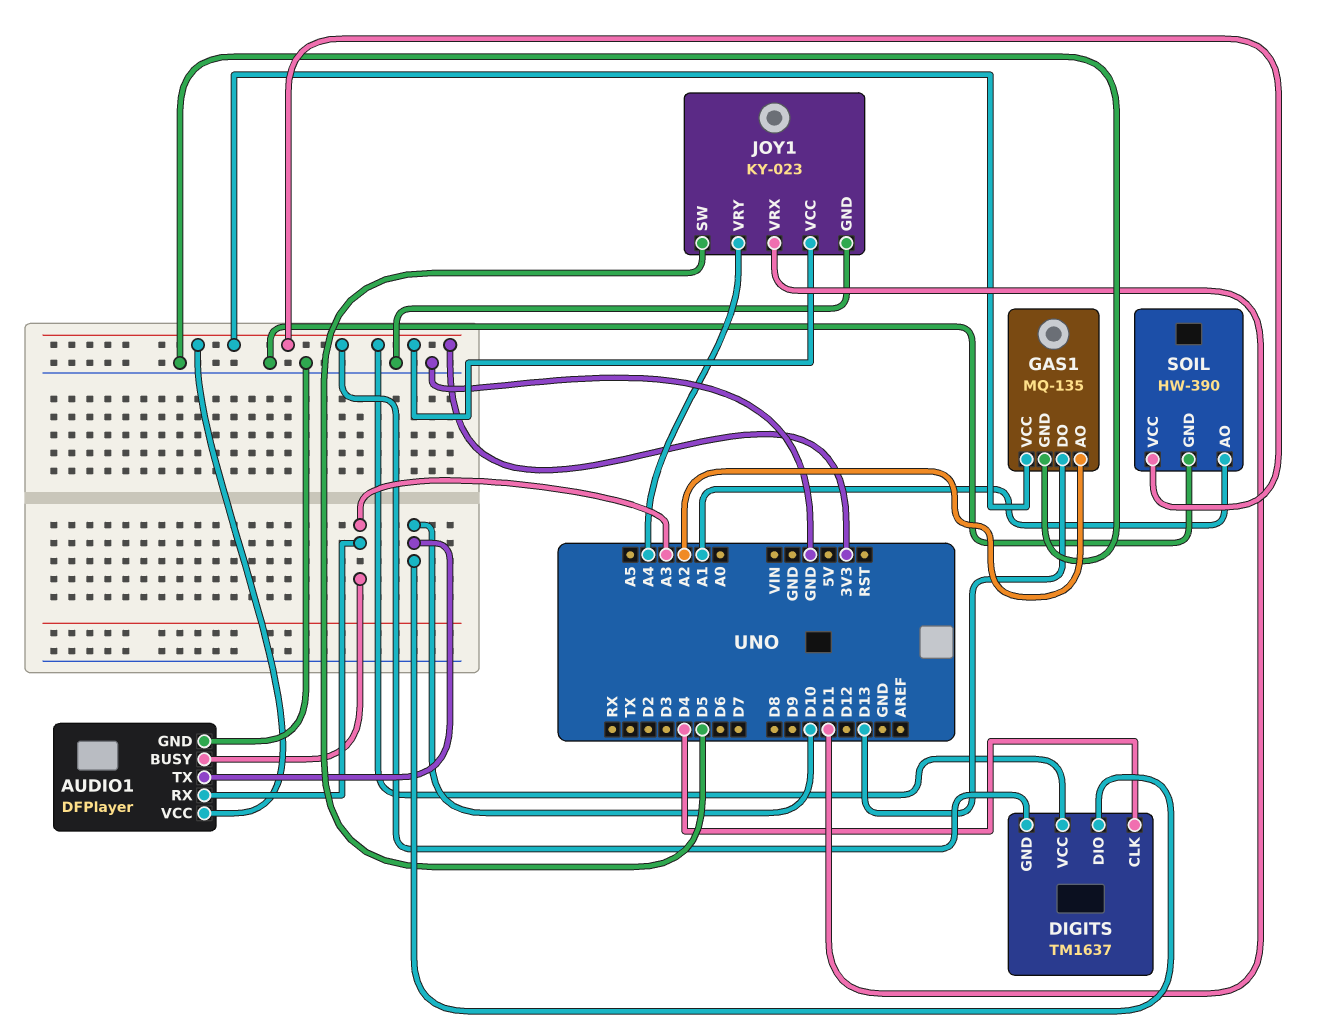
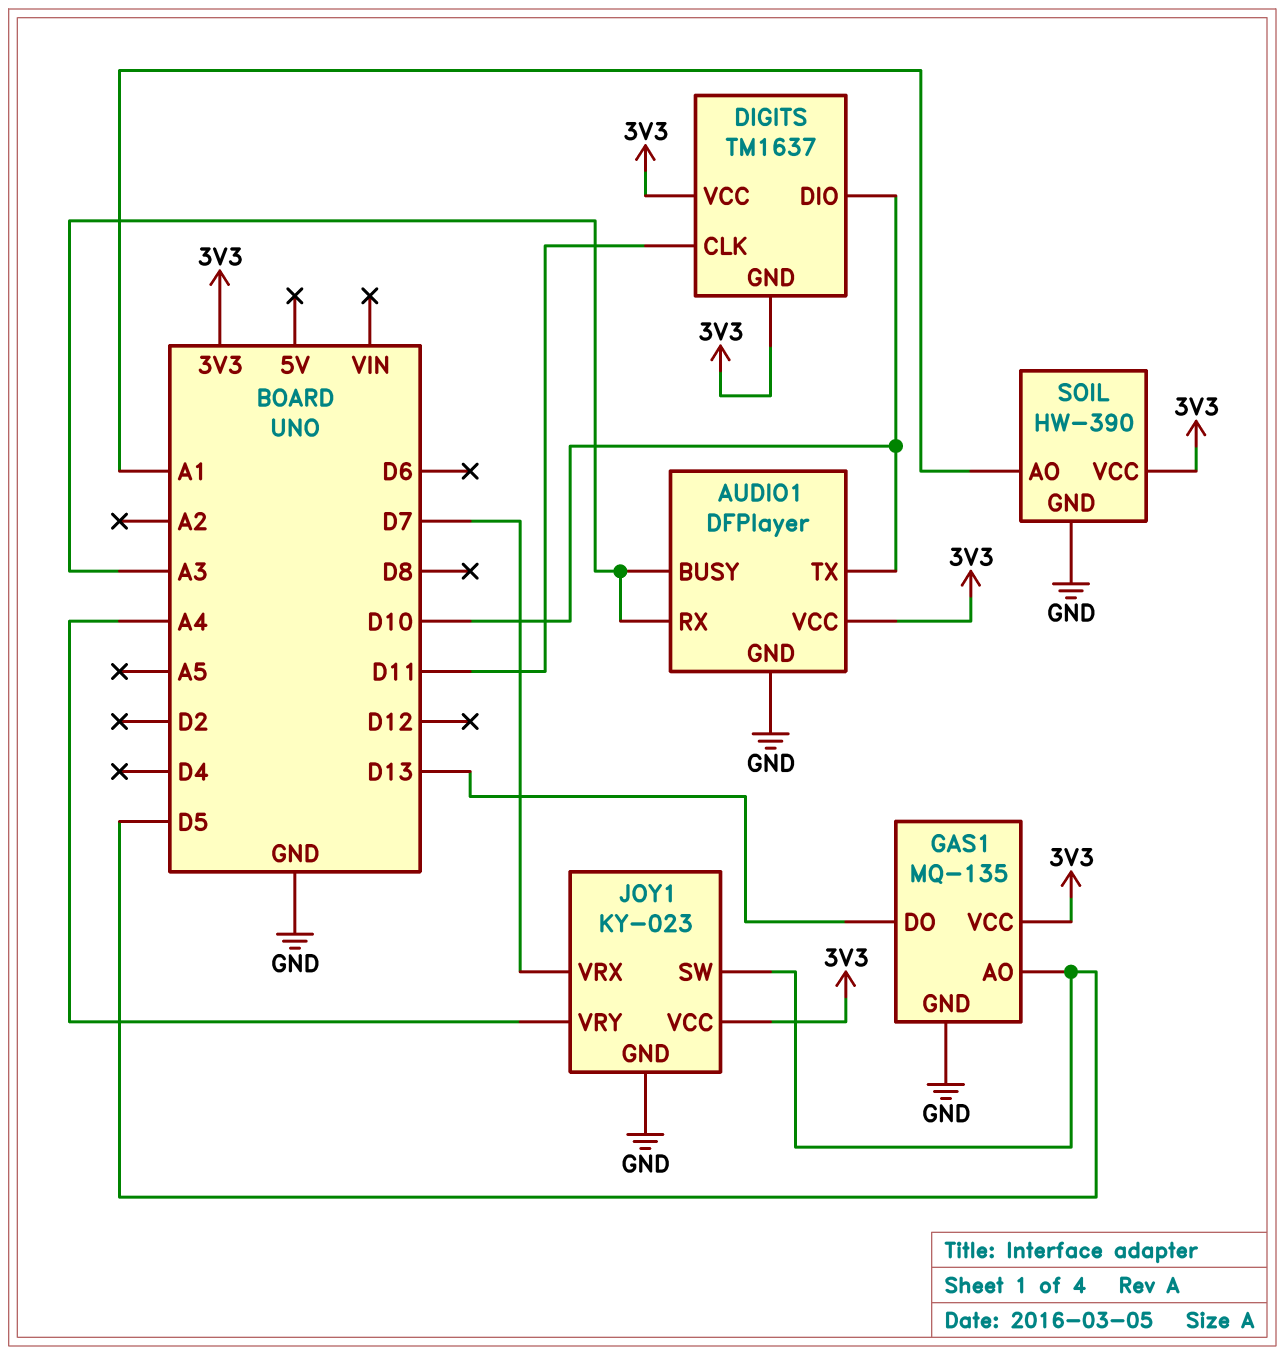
DIGITS pin CLK: D4 -> D11
GAS1 pin AO: A2 -> D5
JOY1 pin VRX: D11 -> D7

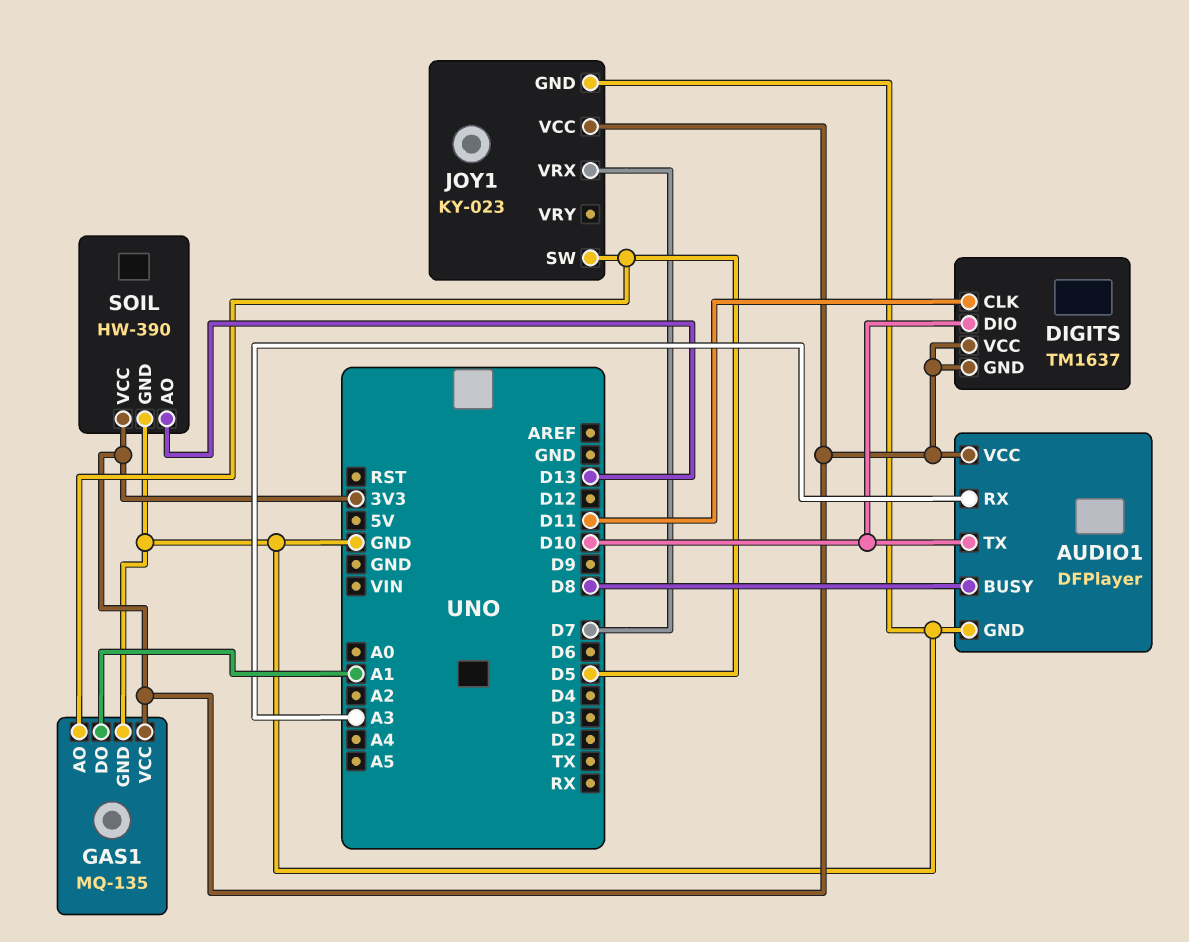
AUDIO1 pin BUSY: A3 -> D8
GAS1 pin DO: D13 -> A1
JOY1 pin VRY: A4 -> none
SOIL pin AO: A1 -> D13

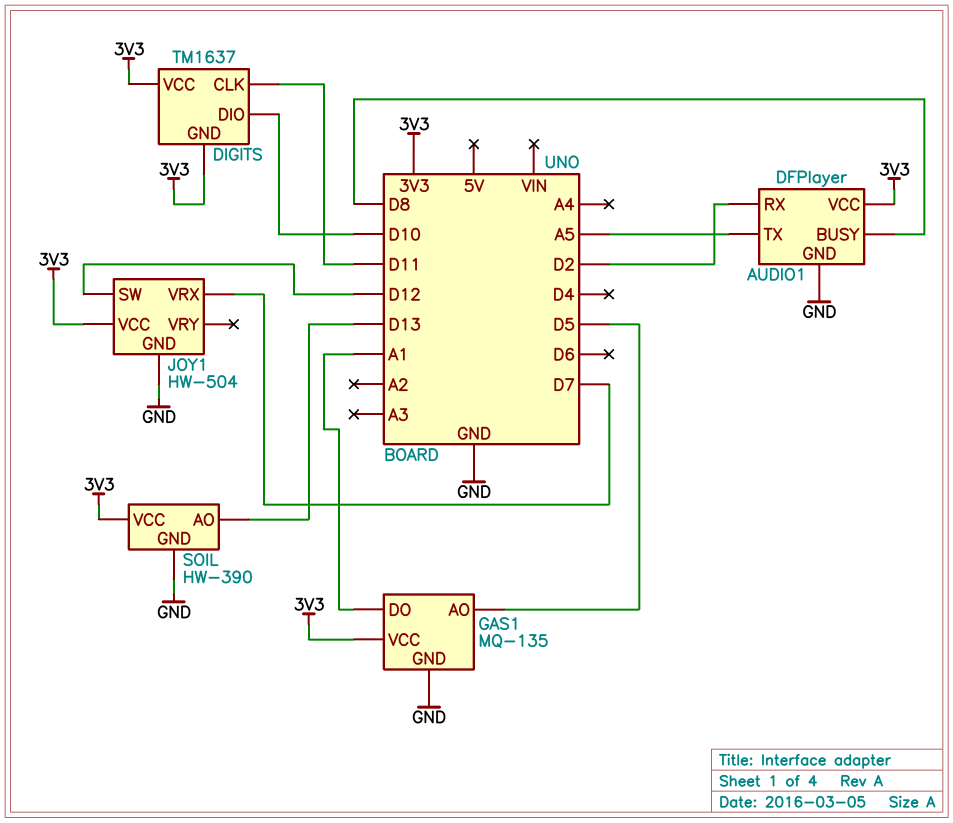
AUDIO1 pin RX: A3 -> D2
AUDIO1 pin TX: D10 -> A5
JOY1: KY-023 -> HW-504
JOY1 pin SW: D5 -> D12

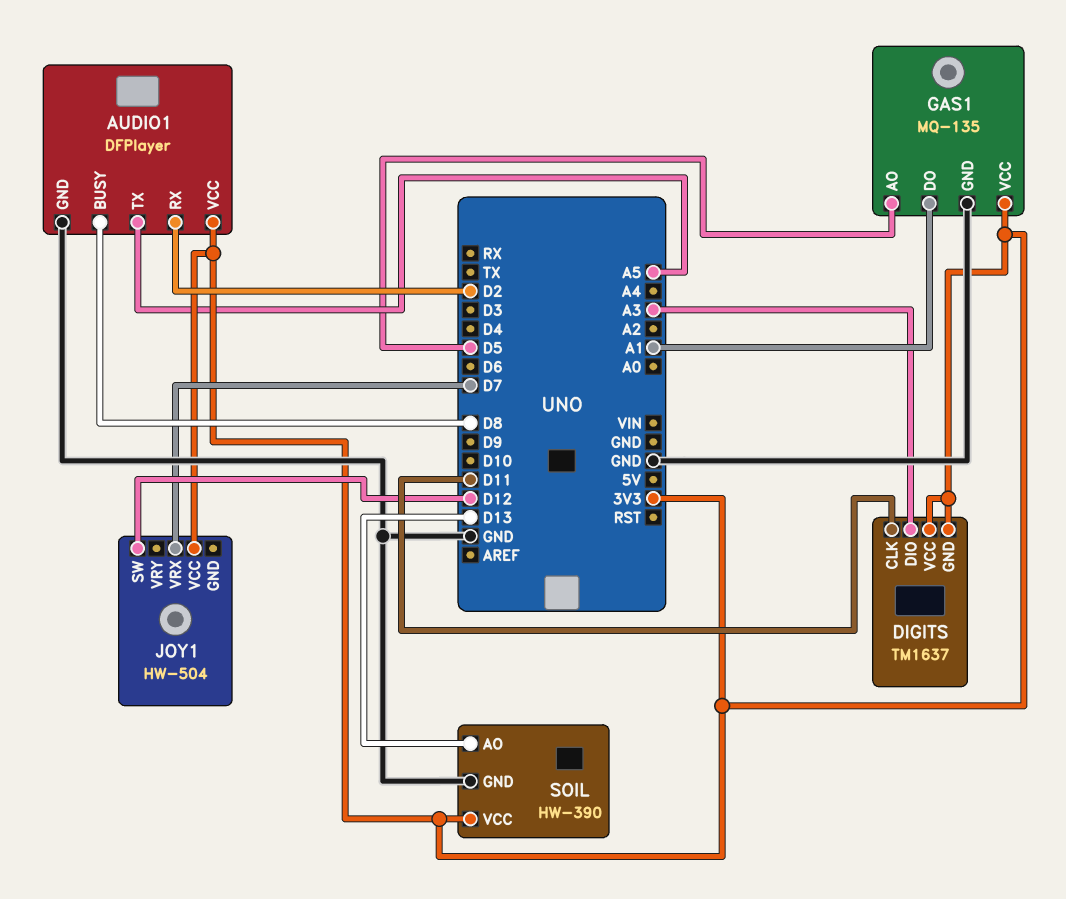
DIGITS pin DIO: D10 -> A3
JOY1 pin GND: GND -> none

